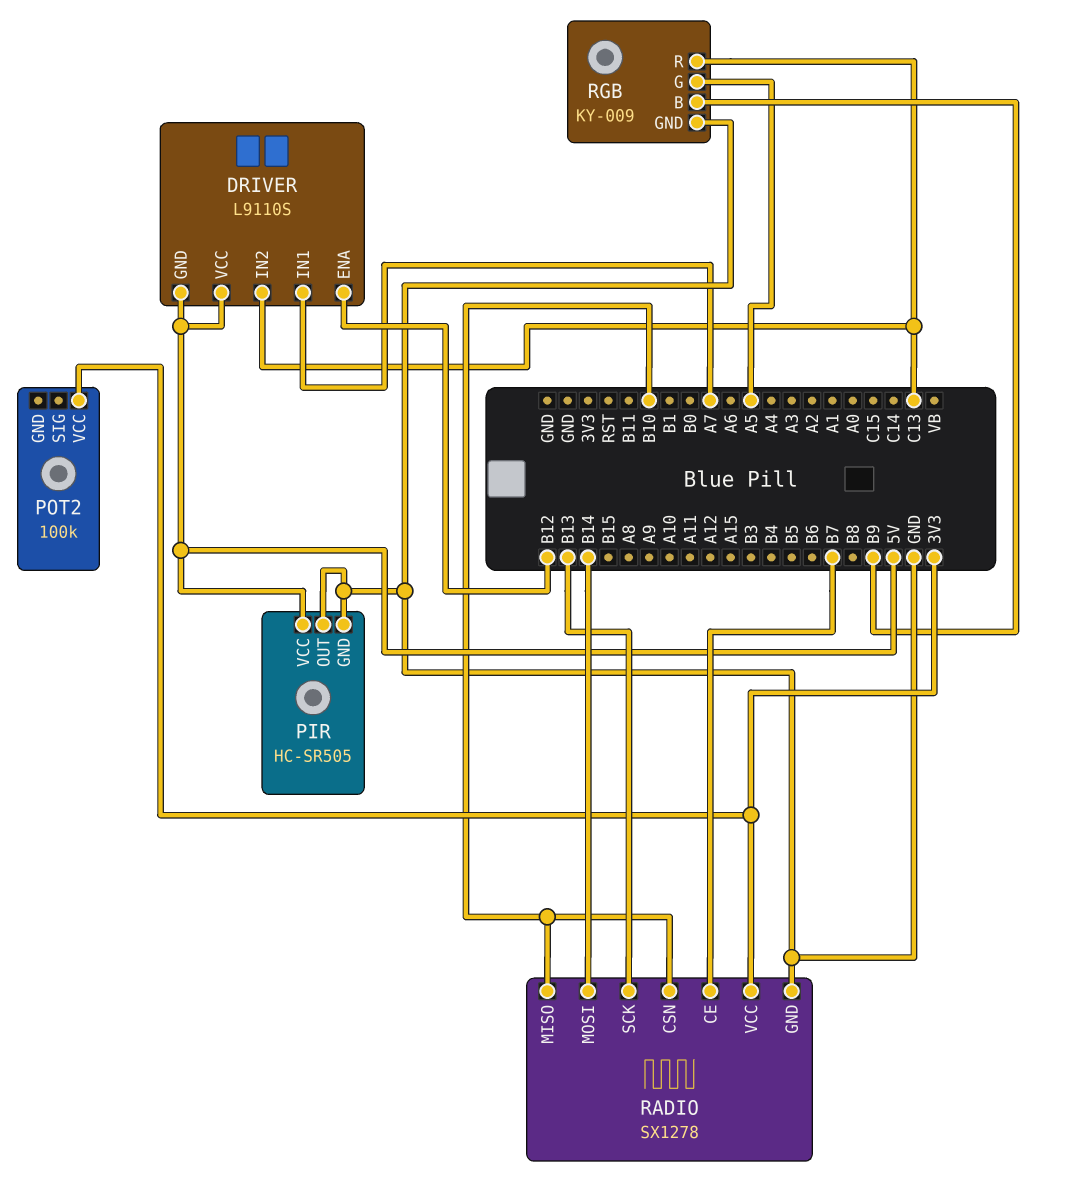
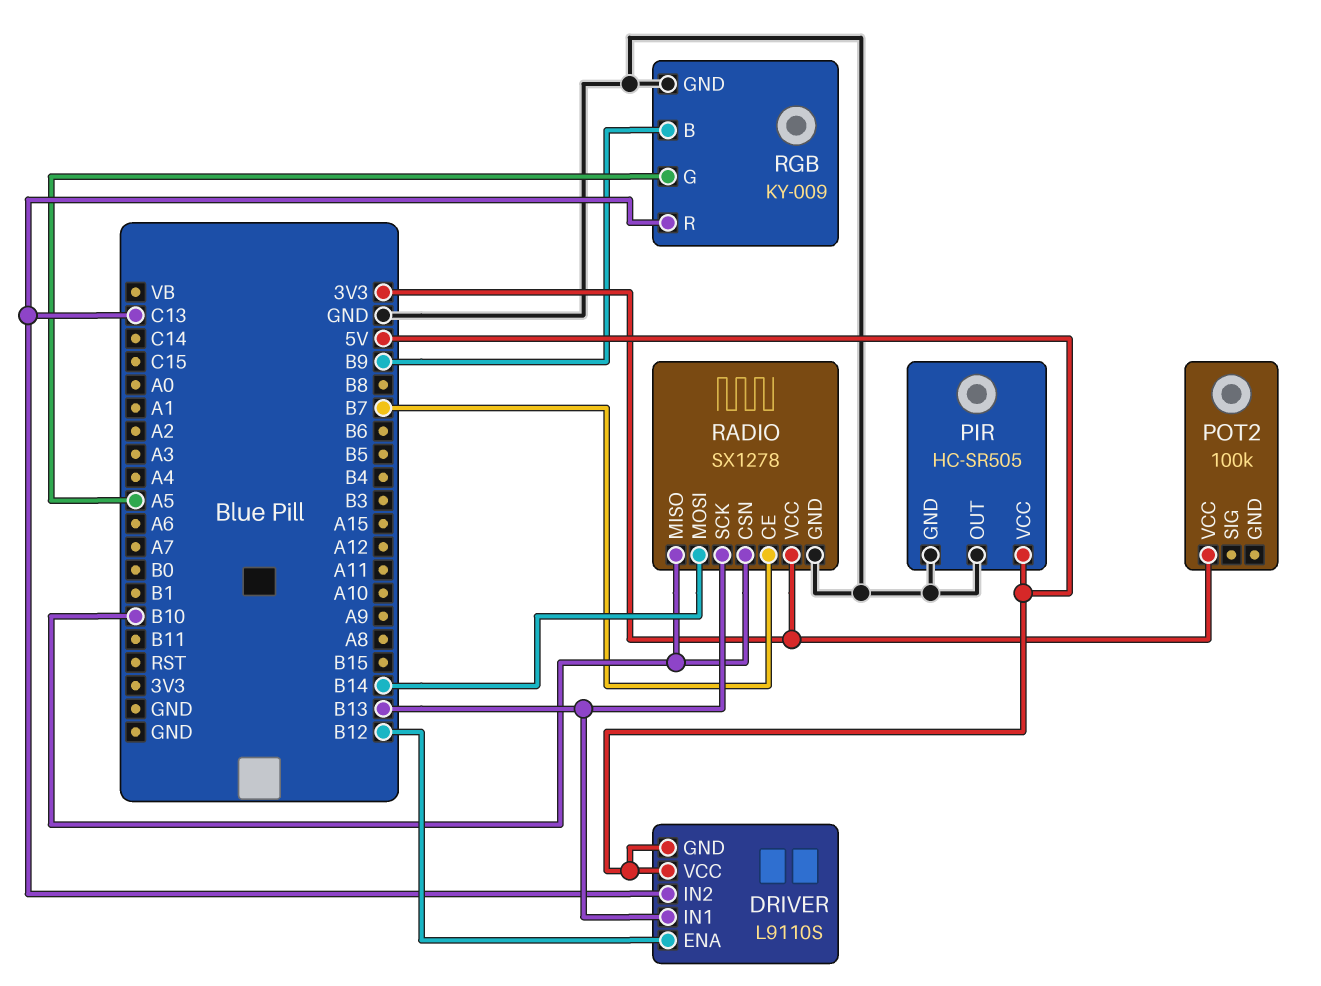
DRIVER pin IN1: A7 -> B13

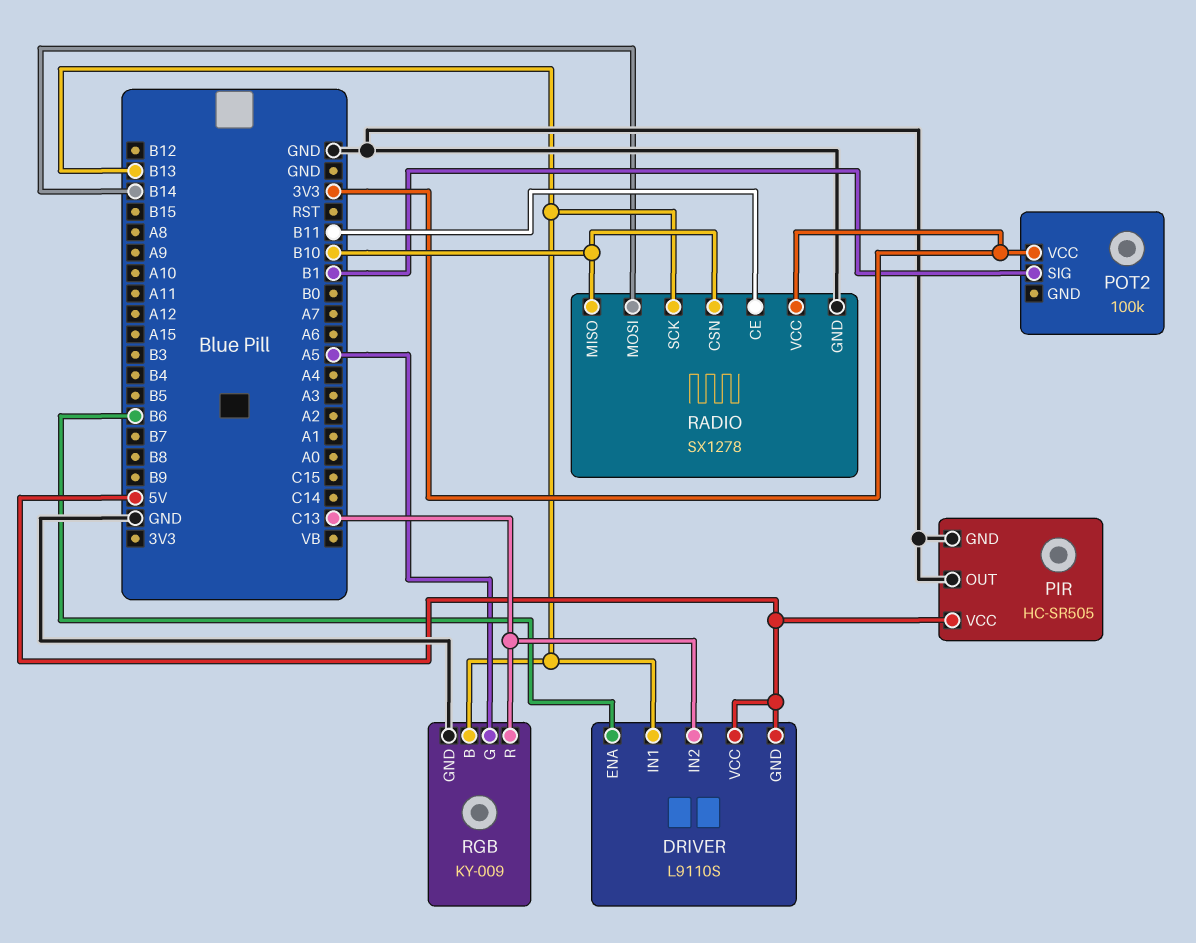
DRIVER pin ENA: B12 -> B6
POT2 pin SIG: none -> B1
RADIO pin CE: B7 -> B11
RGB pin B: B9 -> B13

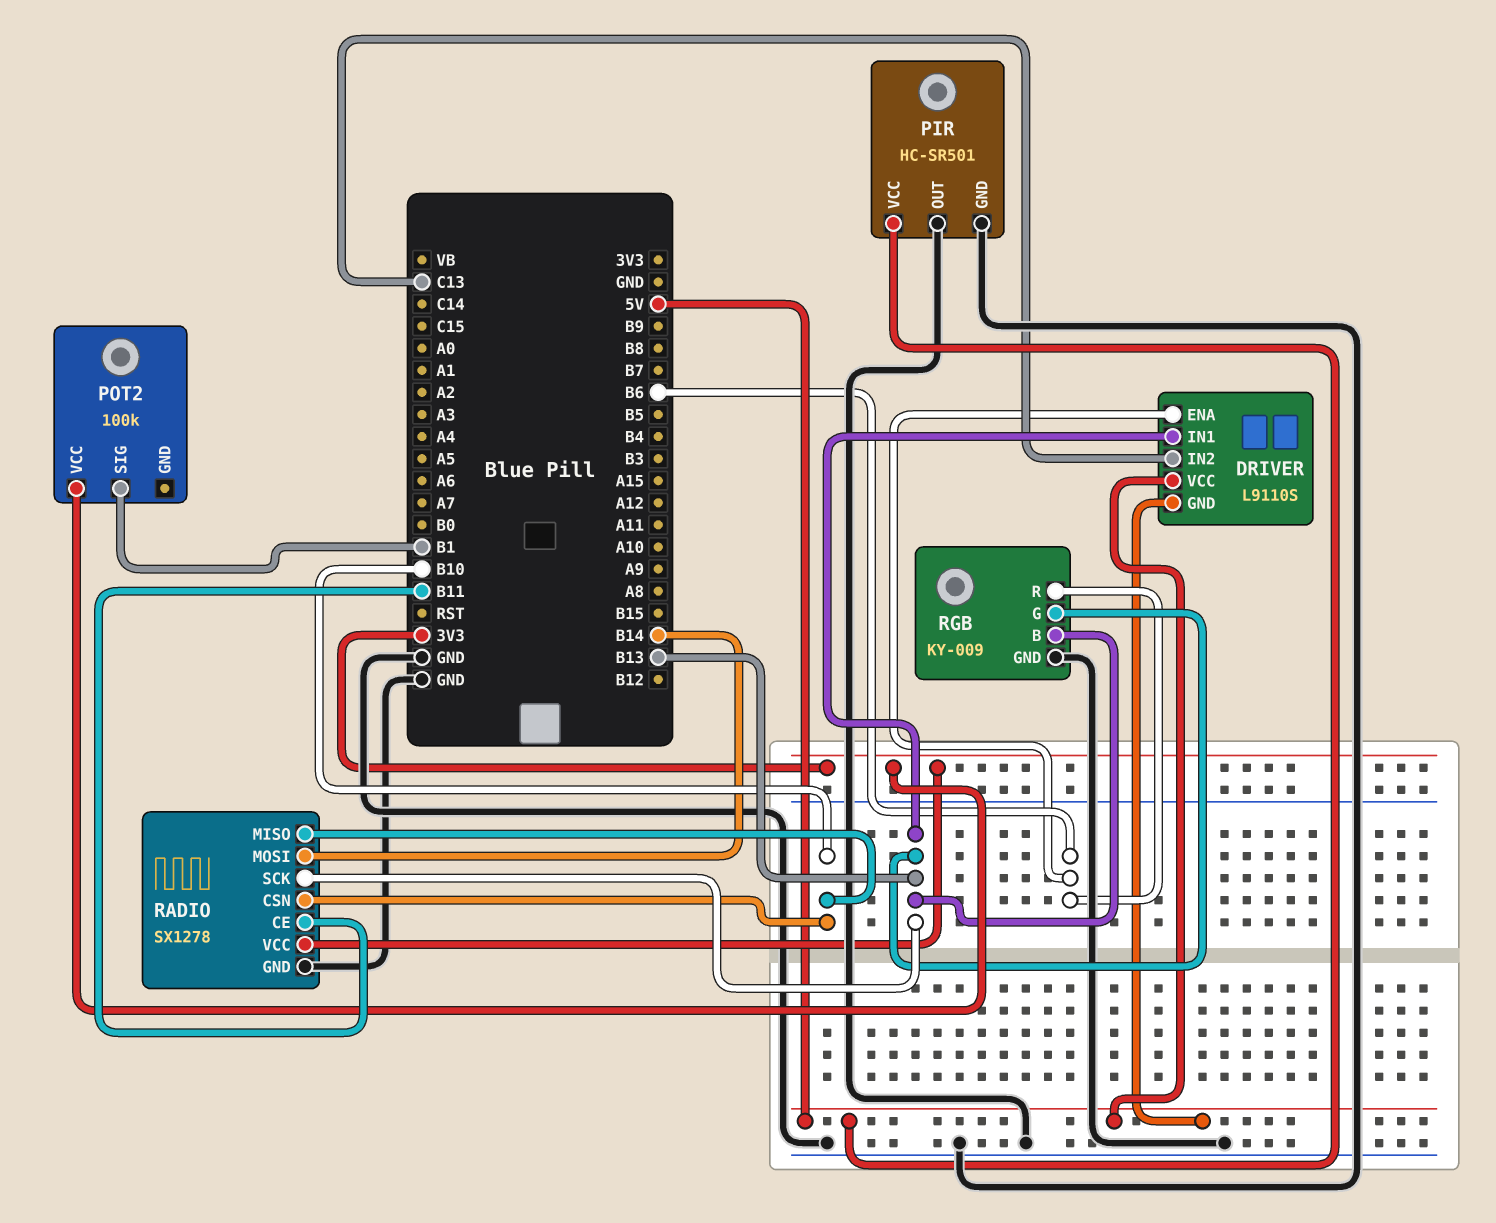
PIR: HC-SR505 -> HC-SR501
RGB pin G: A5 -> B13
RGB pin R: C13 -> B6

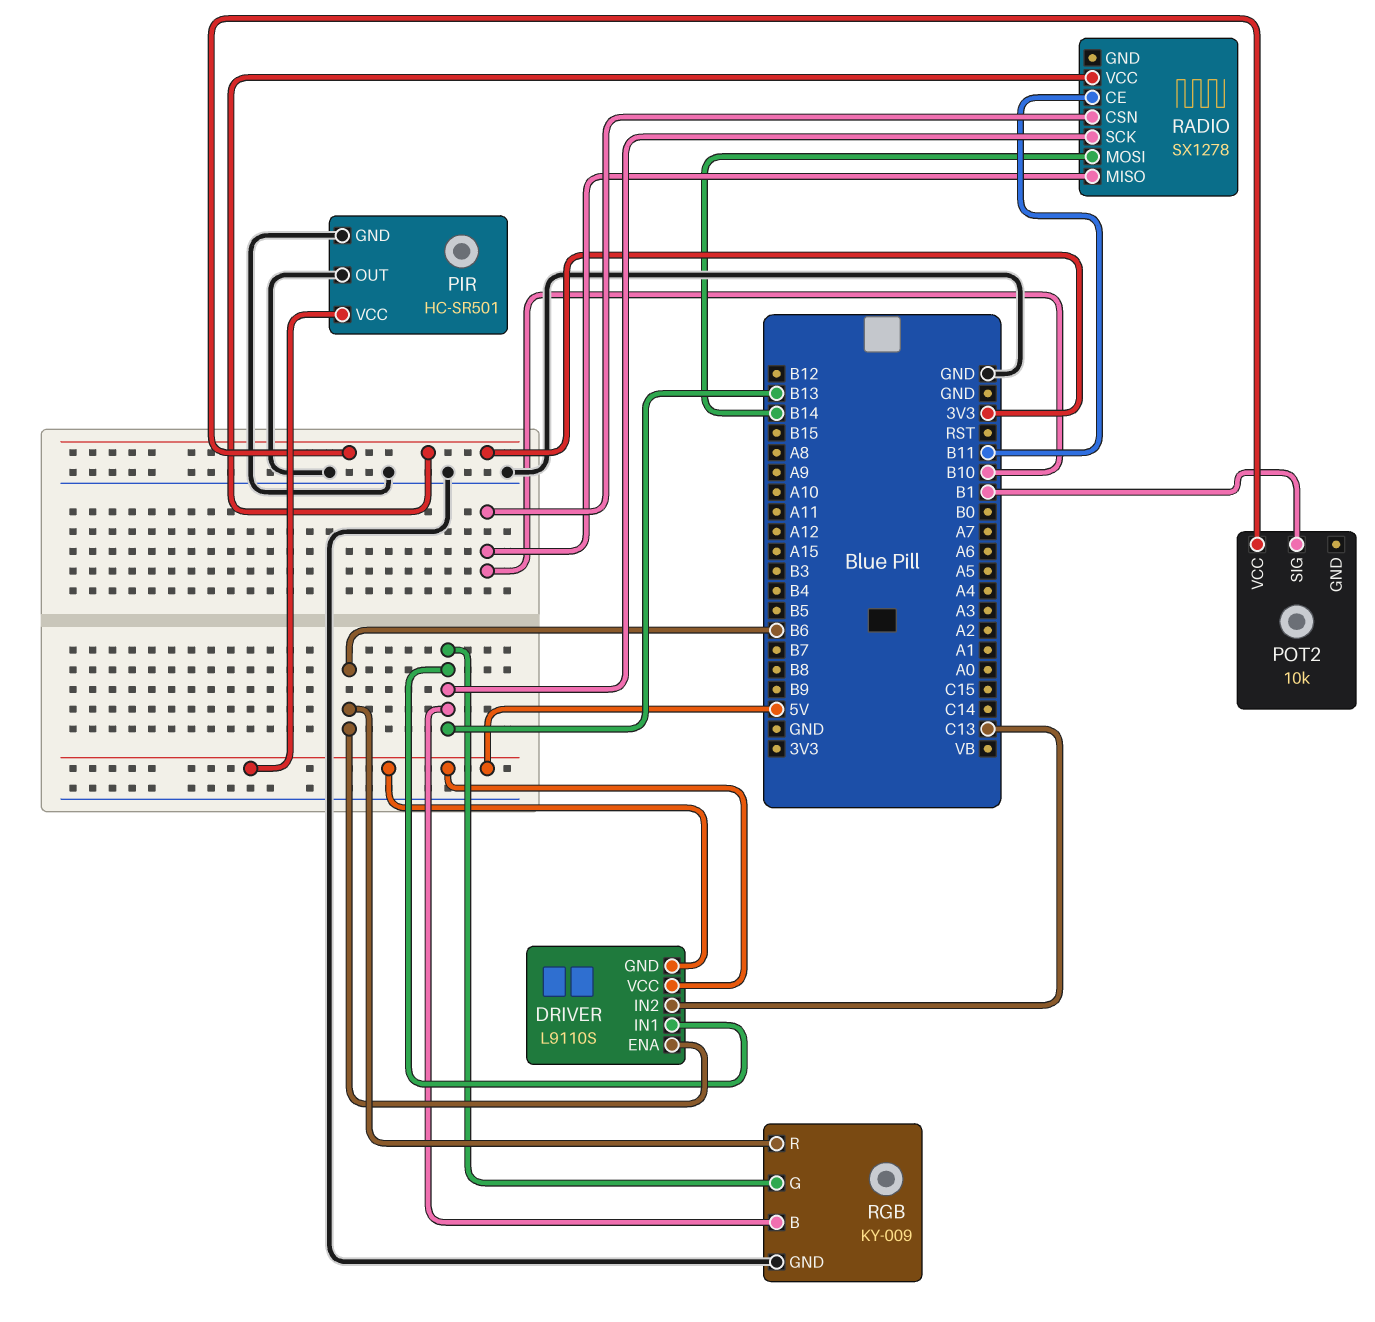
POT2: 100k -> 10k
RADIO pin GND: GND -> none

